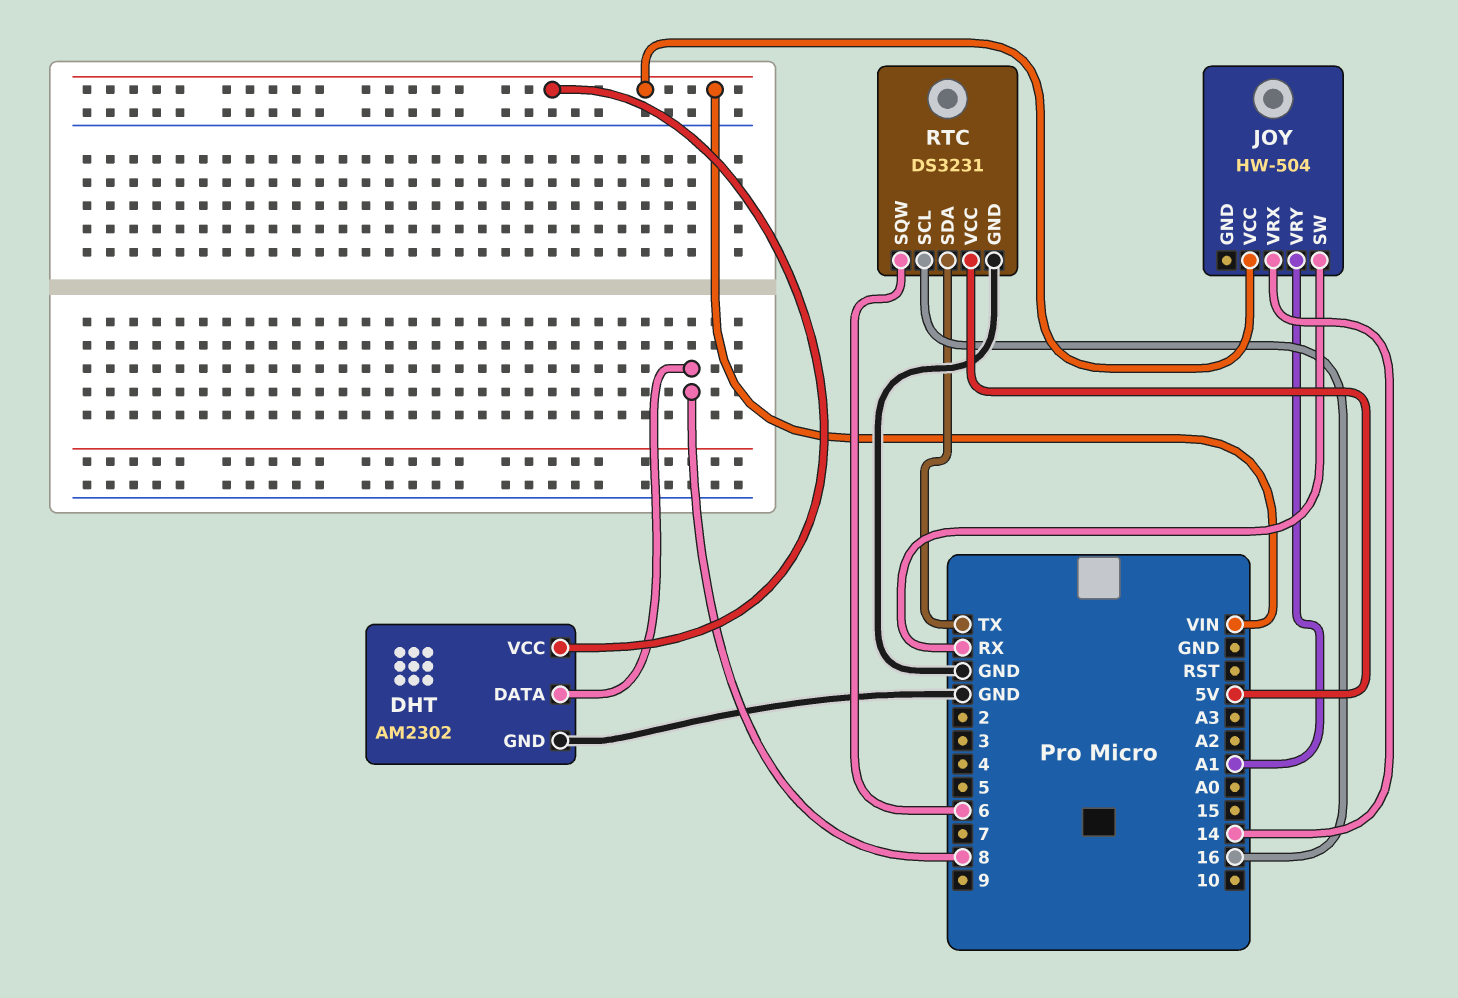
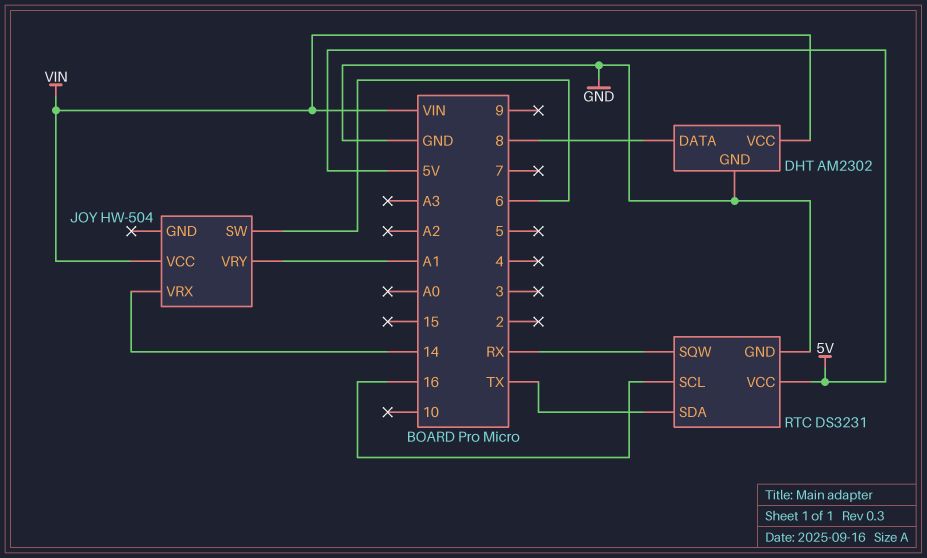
JOY pin SW: RX -> 6
RTC pin SQW: 6 -> RX

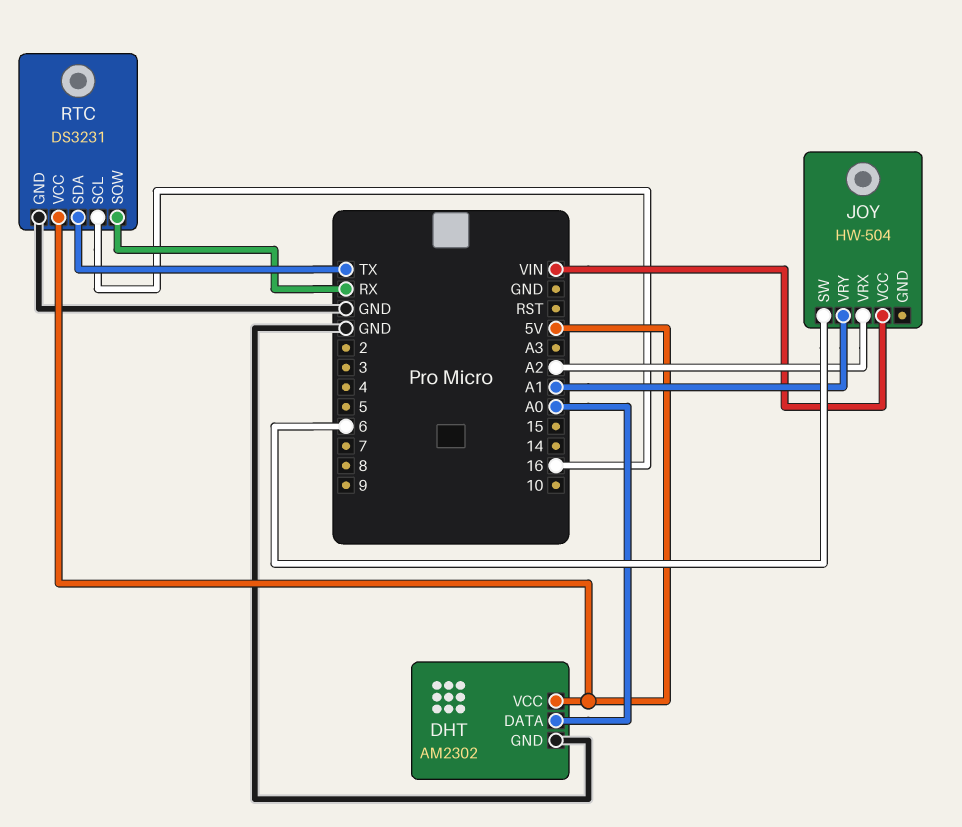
DHT pin DATA: 8 -> A0
DHT pin VCC: VIN -> 5V
JOY pin VRX: 14 -> A2

